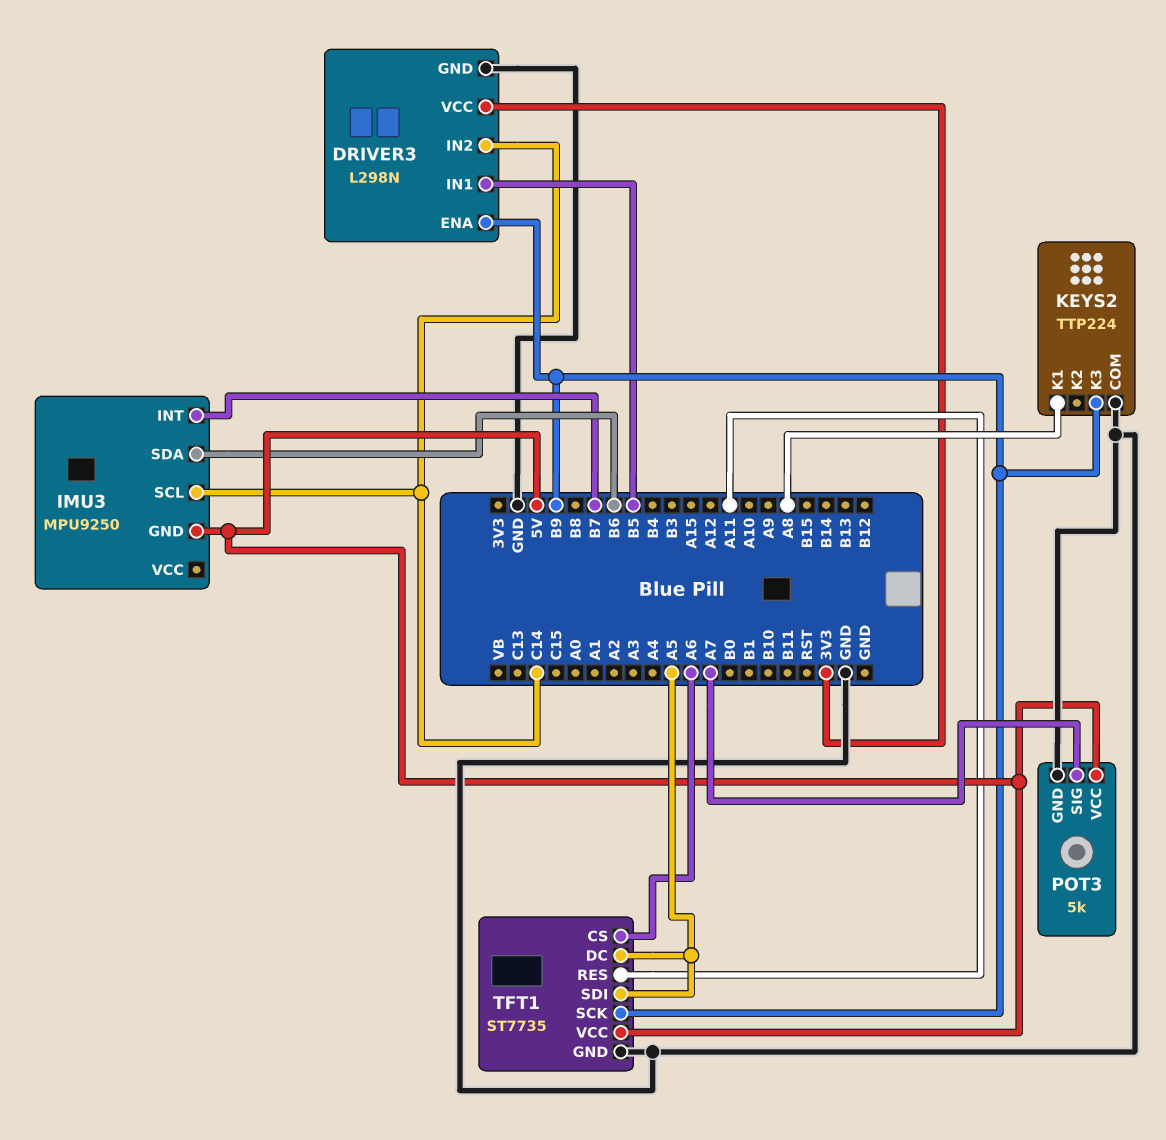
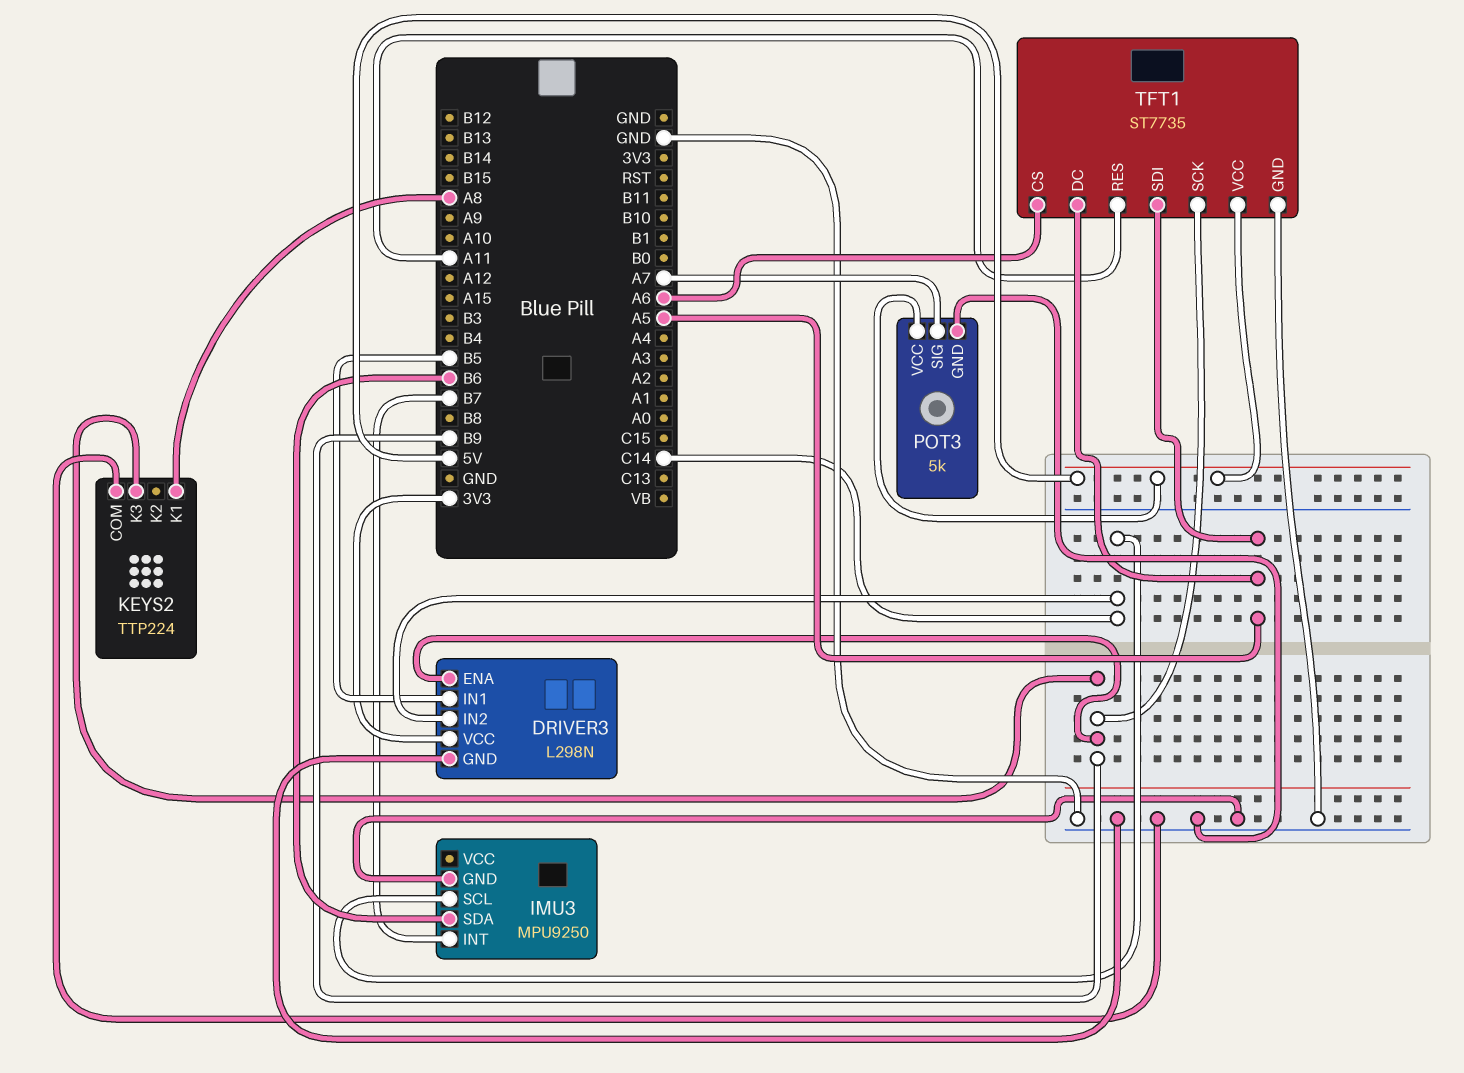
IMU3 pin GND: 5V -> GND

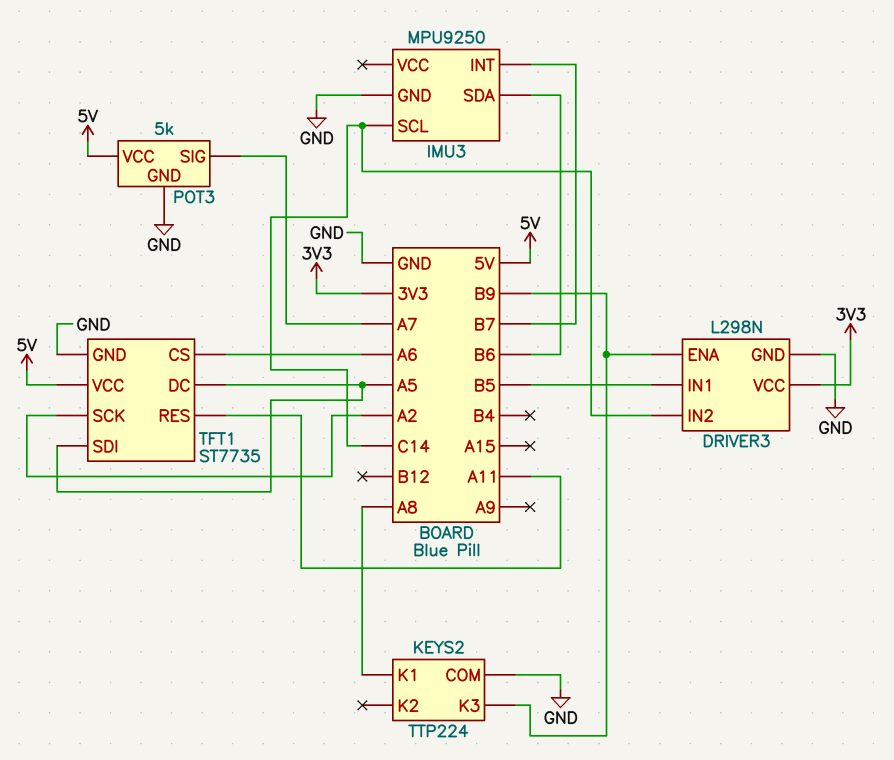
TFT1 pin SCK: B9 -> A2

